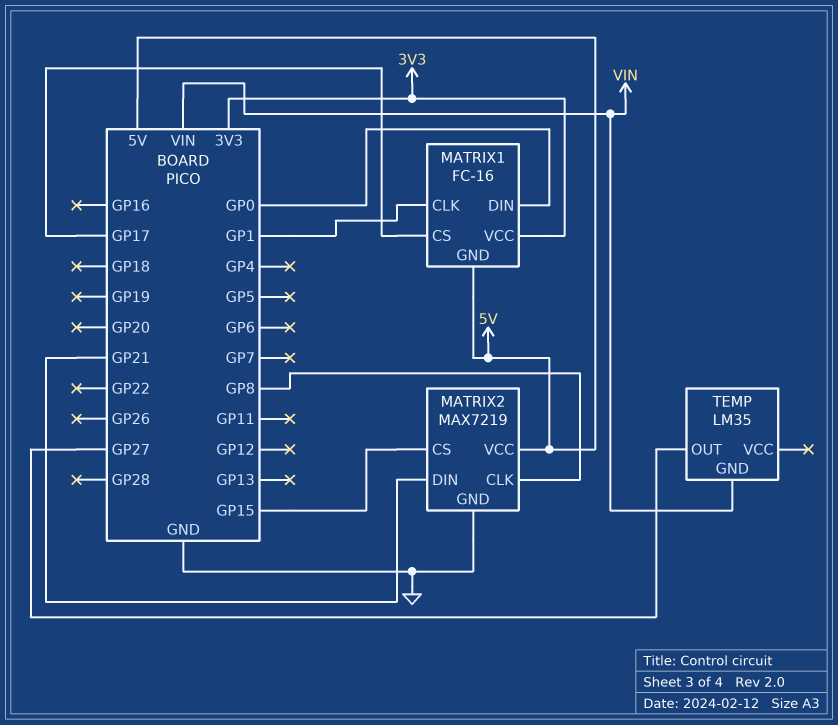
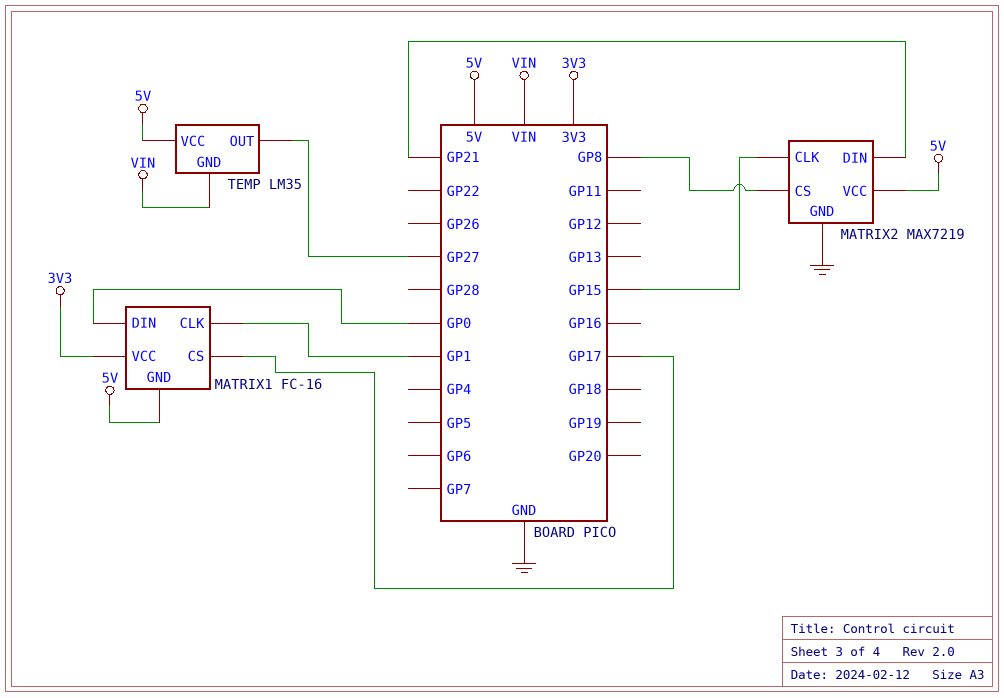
MATRIX2 pin CLK: GP8 -> GP15
MATRIX2 pin CS: GP15 -> GP8
TEMP pin VCC: none -> 5V

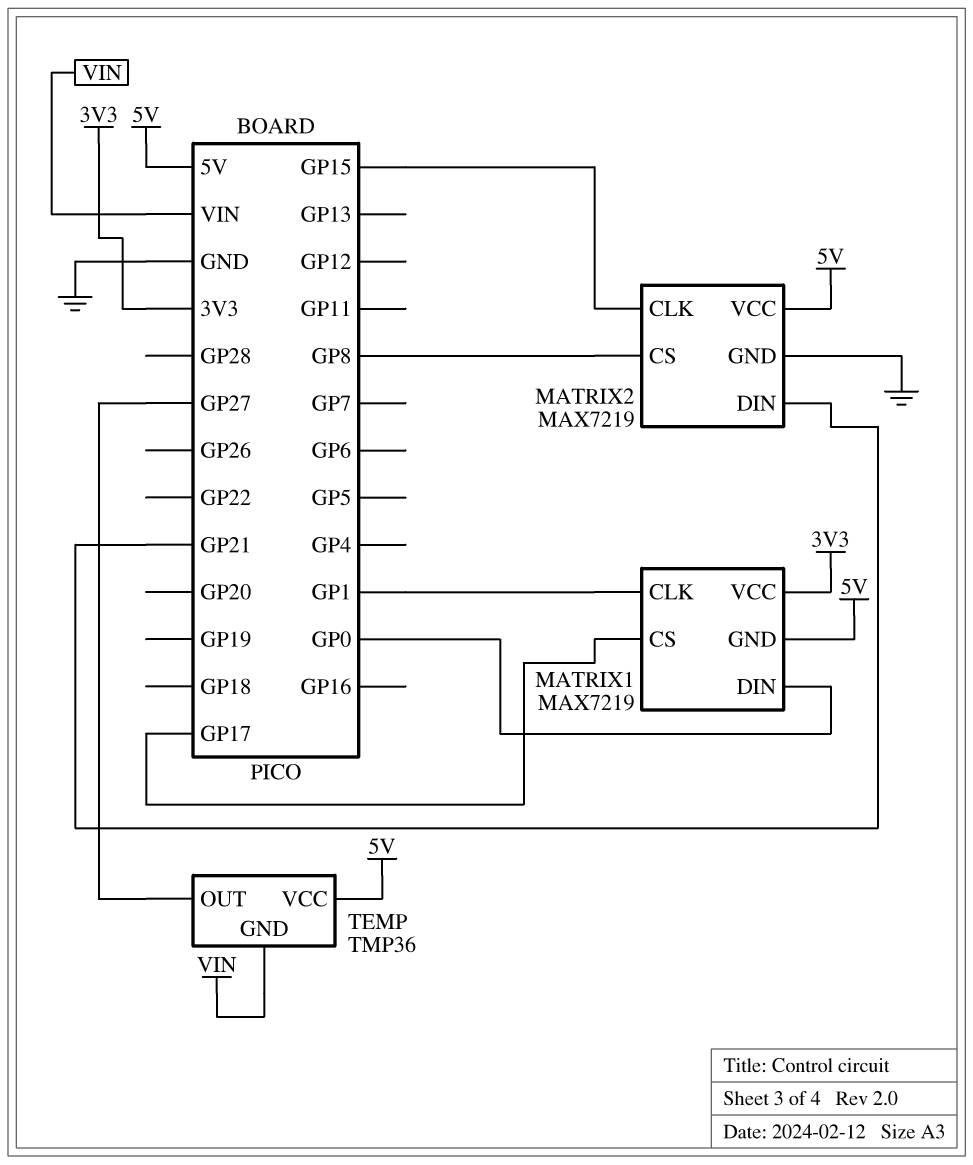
MATRIX1: FC-16 -> MAX7219
TEMP: LM35 -> TMP36

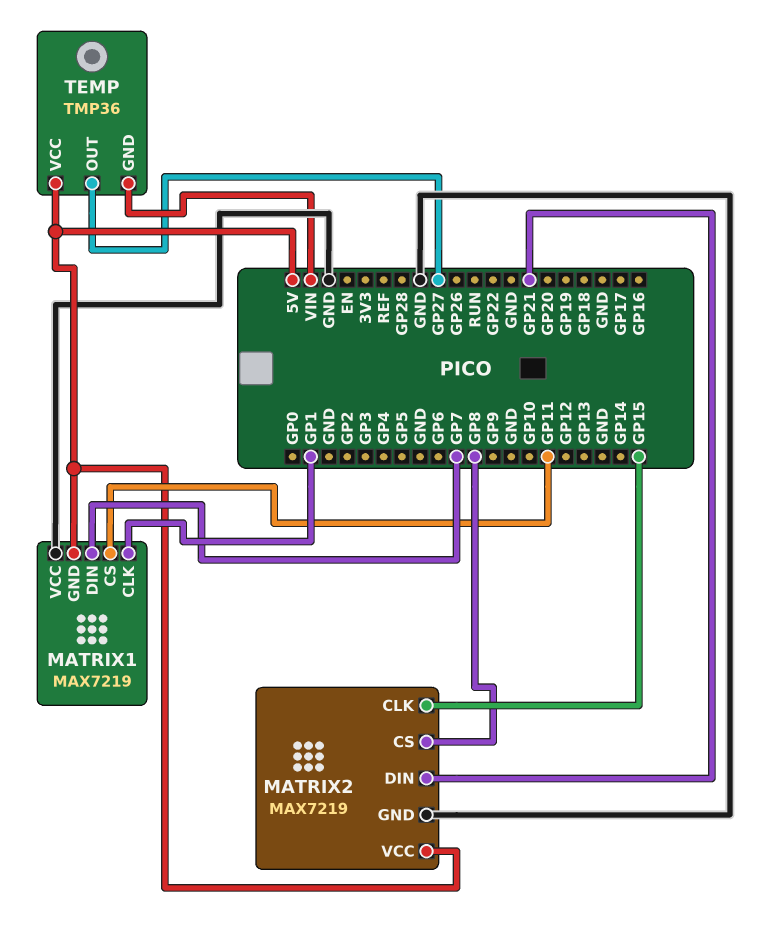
MATRIX1 pin CS: GP17 -> GP11
MATRIX1 pin DIN: GP0 -> GP7
MATRIX1 pin VCC: 3V3 -> GND

